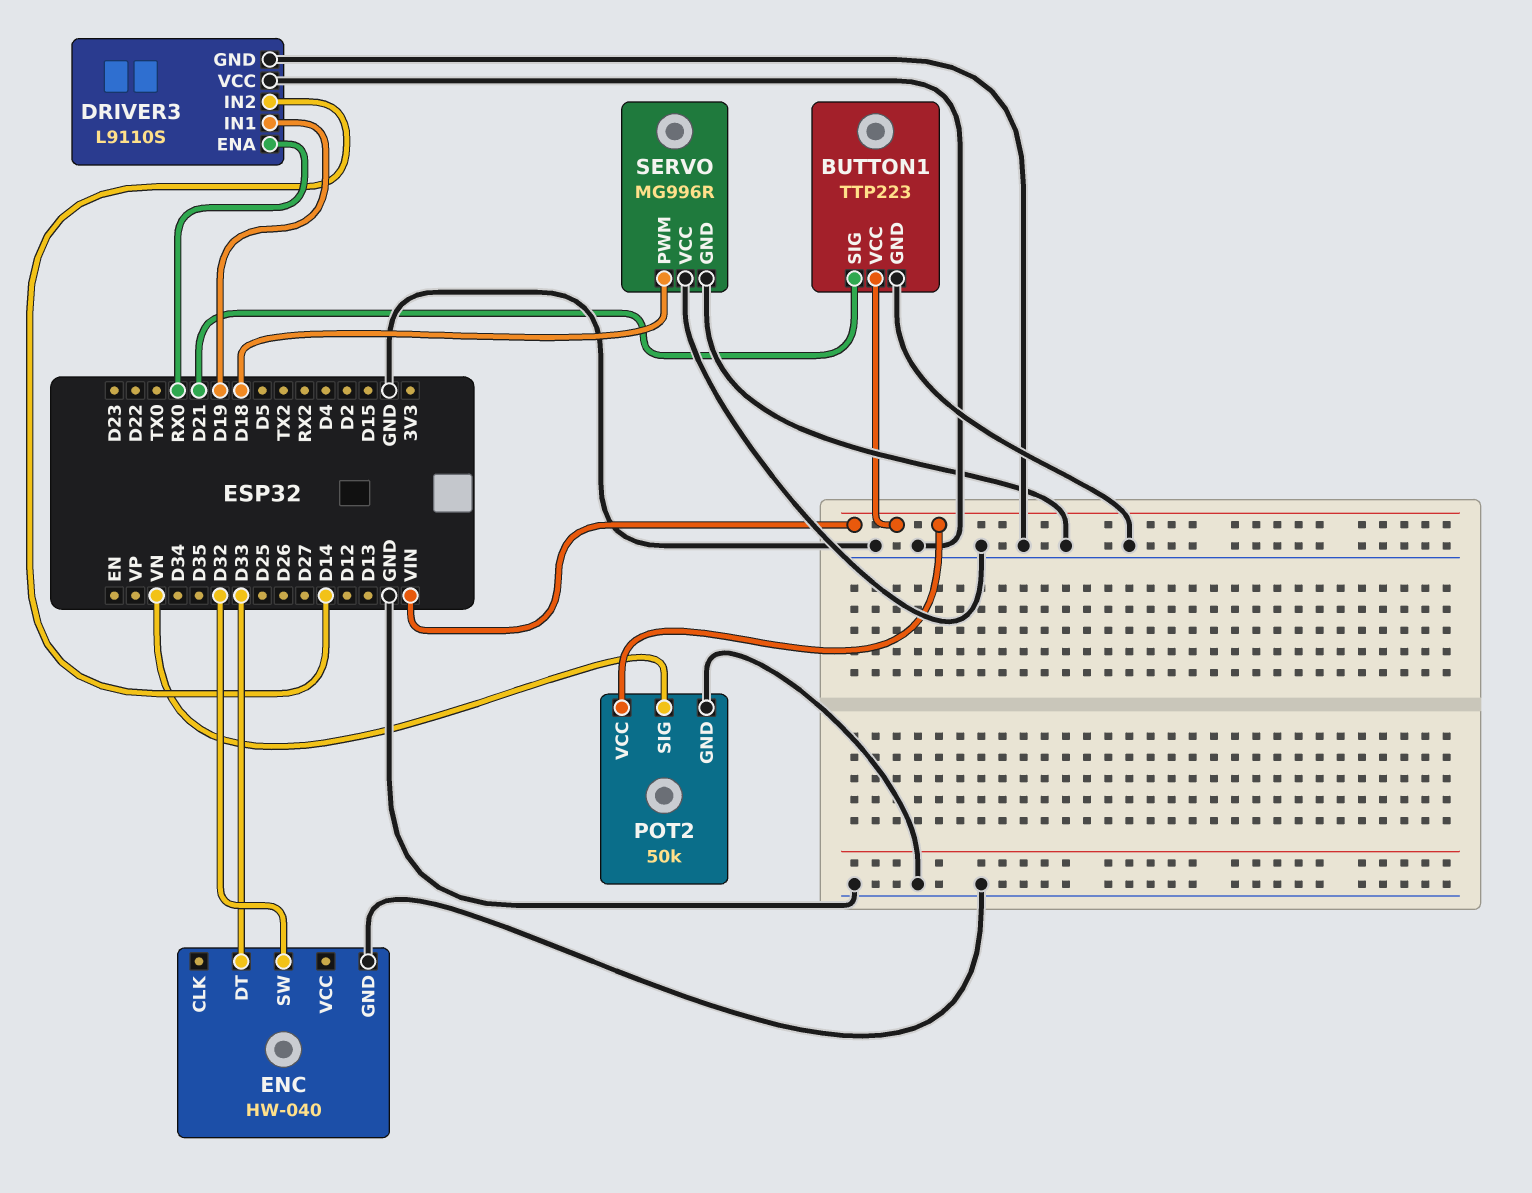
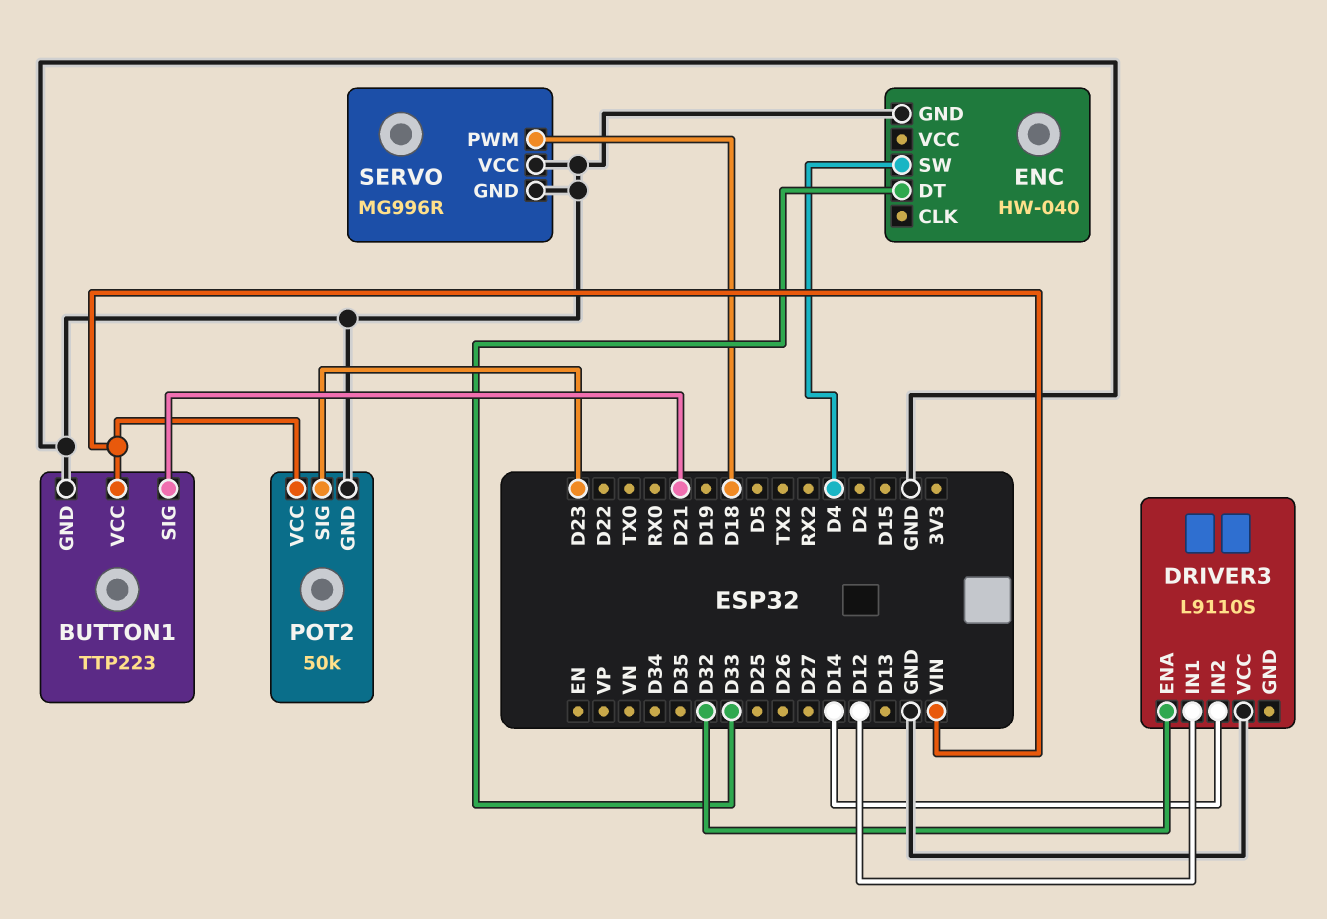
DRIVER3 pin ENA: RX0 -> D32
DRIVER3 pin GND: GND -> none
DRIVER3 pin IN1: D19 -> D12
ENC pin SW: D32 -> D4
POT2 pin SIG: VN -> D23

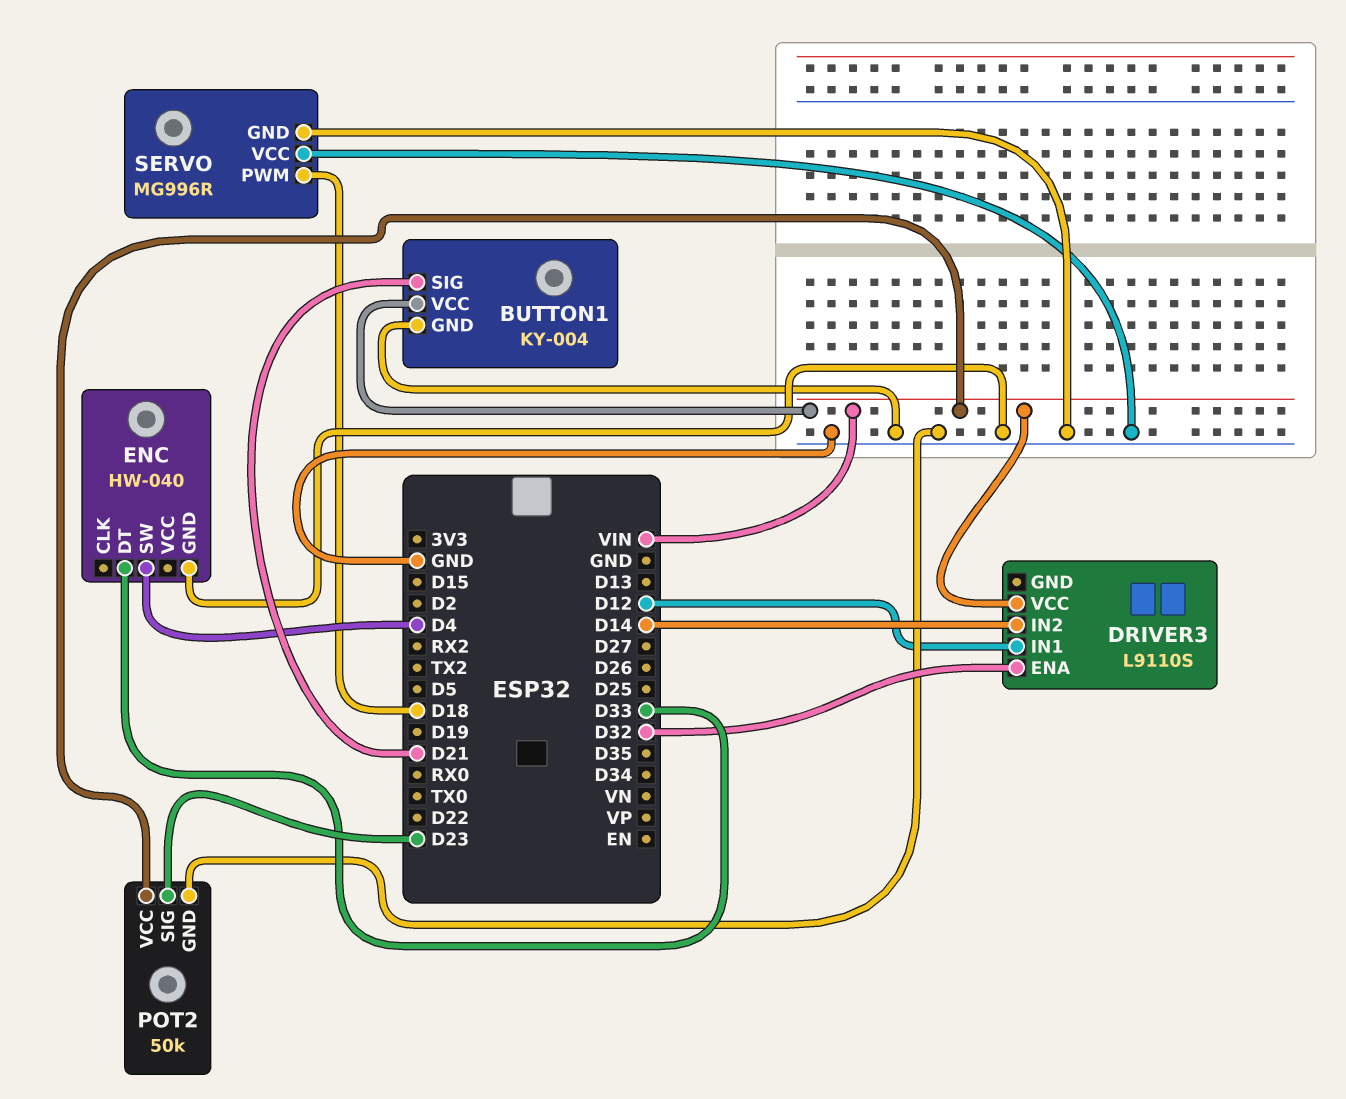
BUTTON1: TTP223 -> KY-004
DRIVER3 pin VCC: GND -> VIN

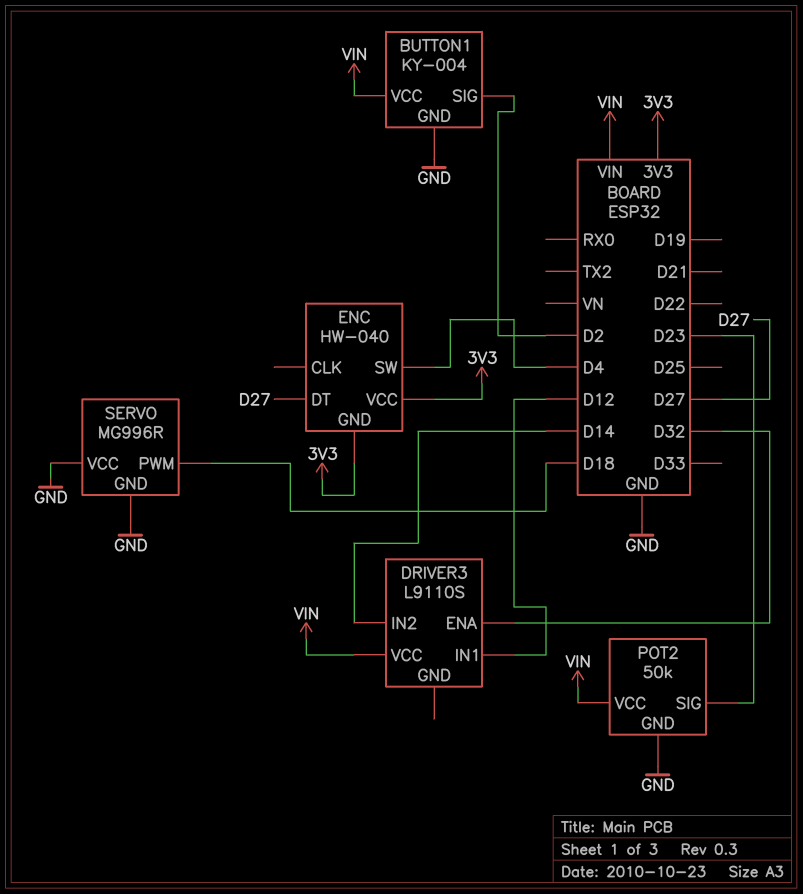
BUTTON1 pin SIG: D21 -> D2
ENC pin DT: D33 -> D27
ENC pin GND: GND -> 3V3
ENC pin VCC: none -> 3V3

